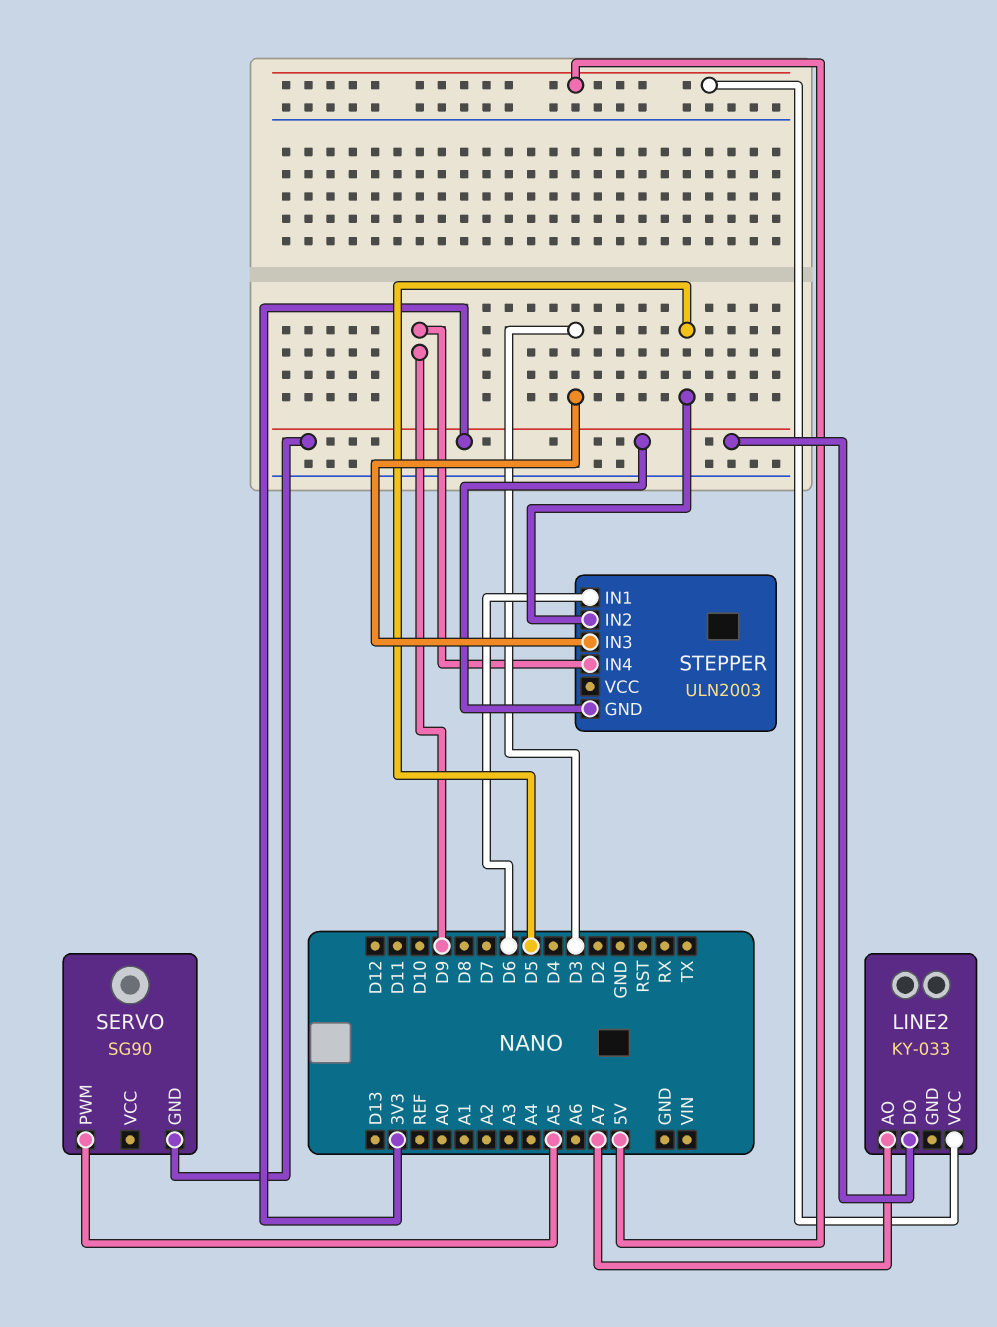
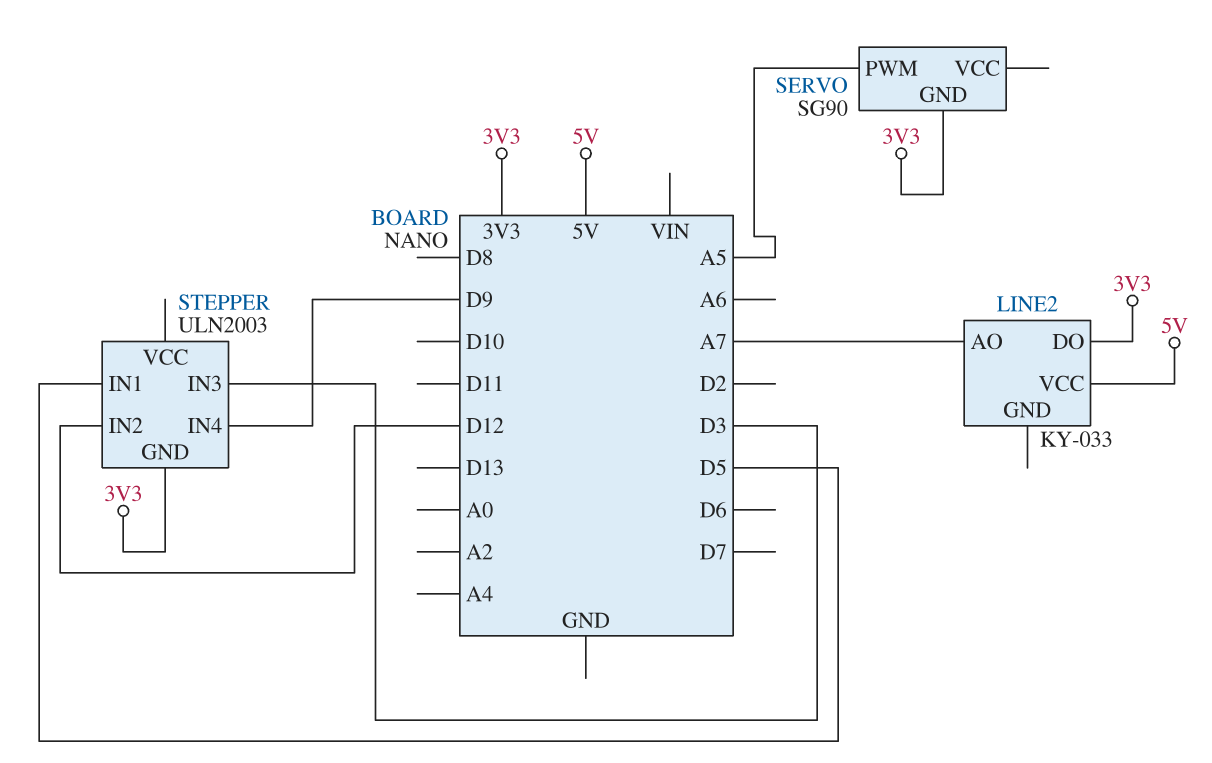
STEPPER pin IN1: D6 -> D5
STEPPER pin IN2: D5 -> D12

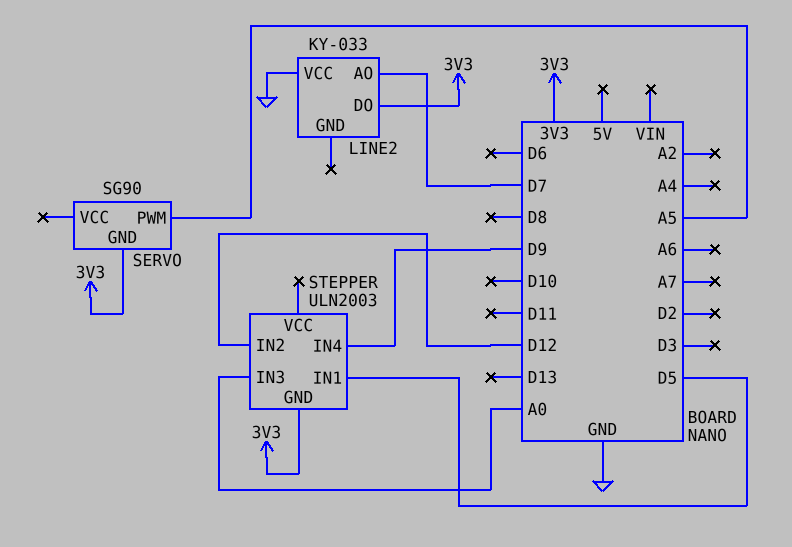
LINE2 pin AO: A7 -> D7
LINE2 pin VCC: 5V -> GND
STEPPER pin IN3: D3 -> A0

